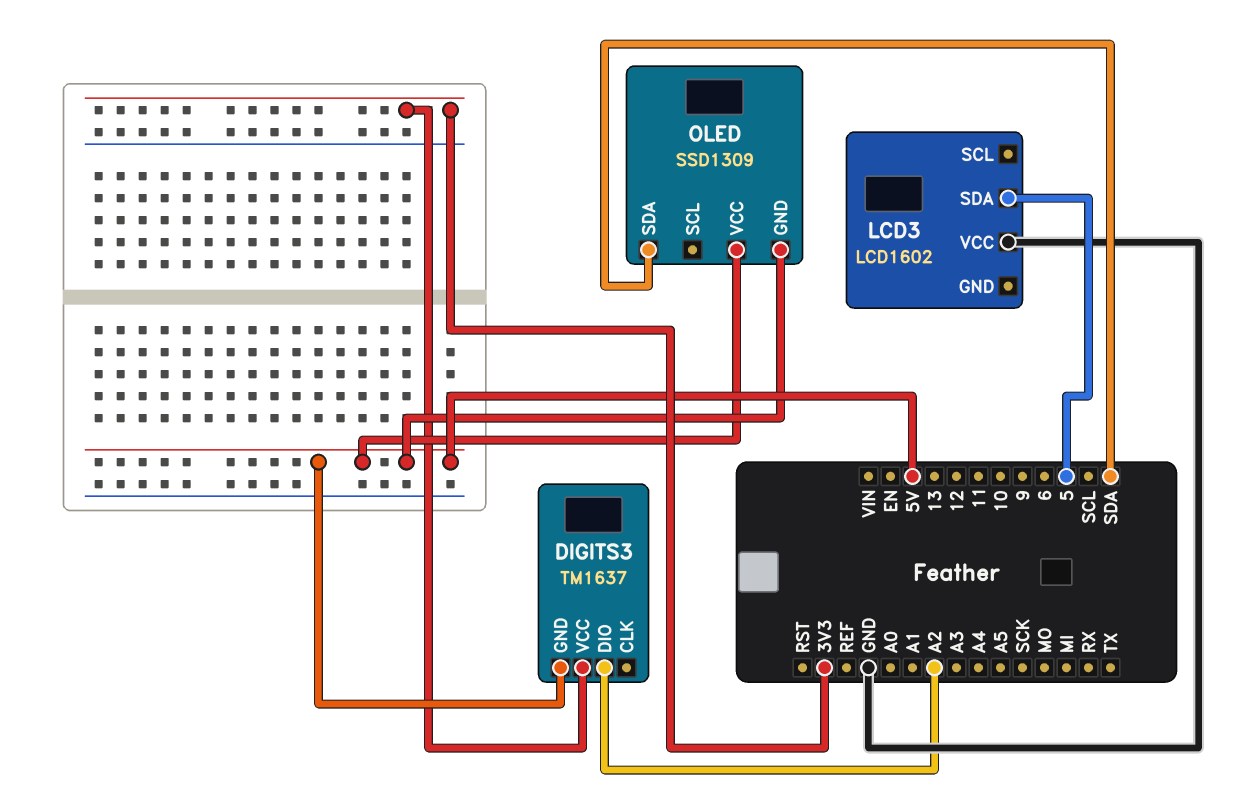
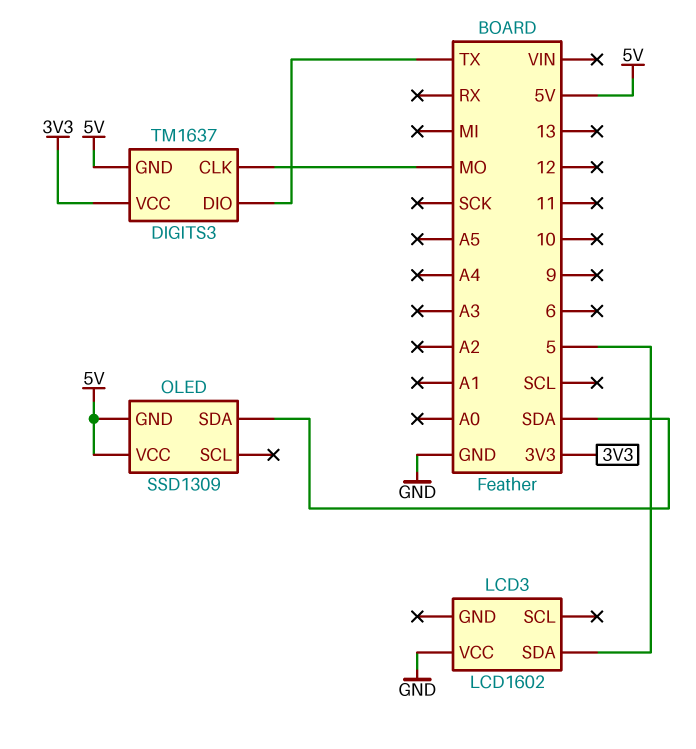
DIGITS3 pin CLK: none -> MO
DIGITS3 pin DIO: A2 -> TX

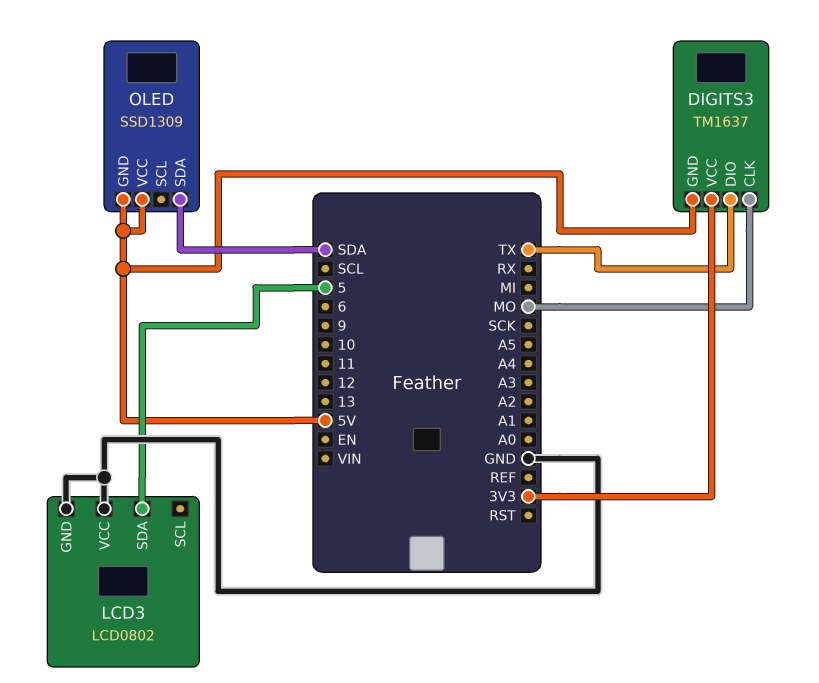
LCD3: LCD1602 -> LCD0802
LCD3 pin GND: none -> GND

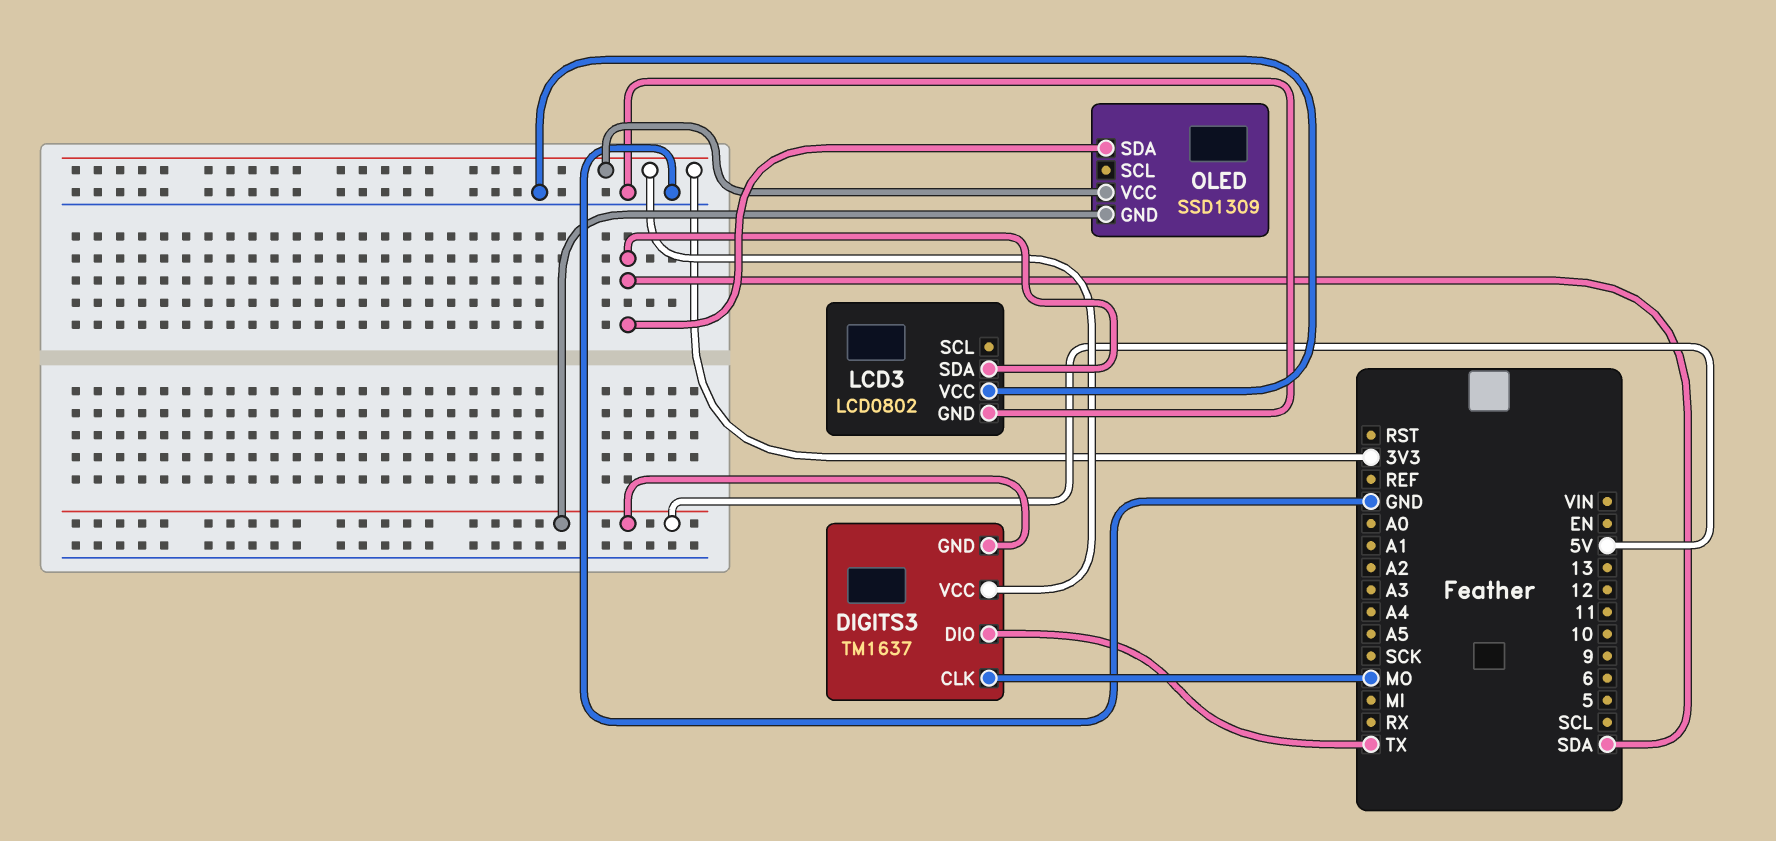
LCD3 pin SDA: 5 -> SDA
OLED pin VCC: 5V -> 3V3

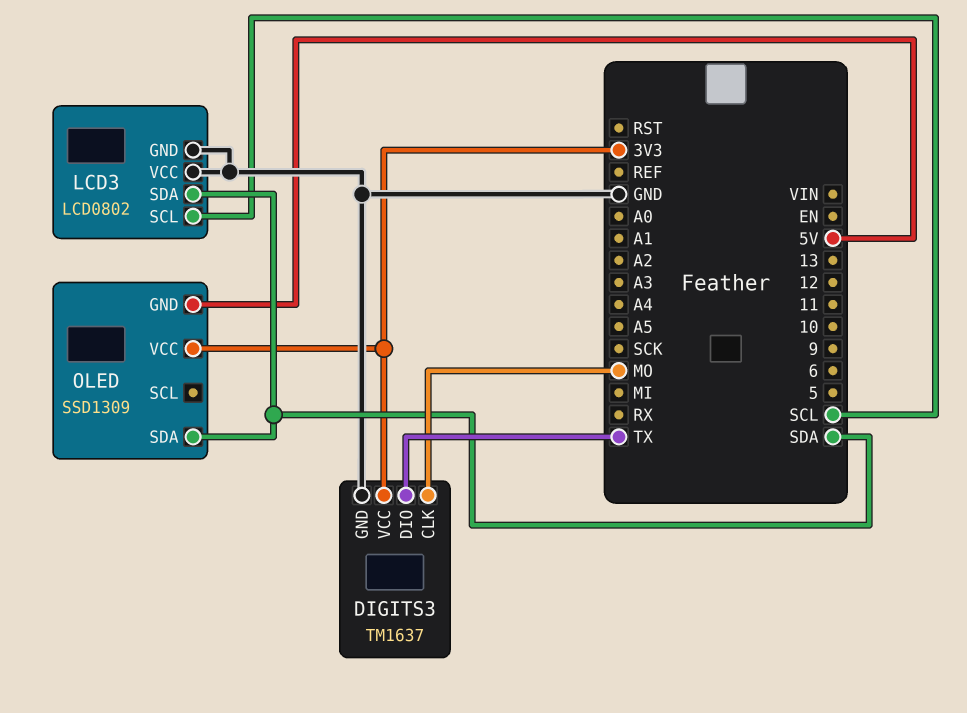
DIGITS3 pin GND: 5V -> GND
LCD3 pin SCL: none -> SCL

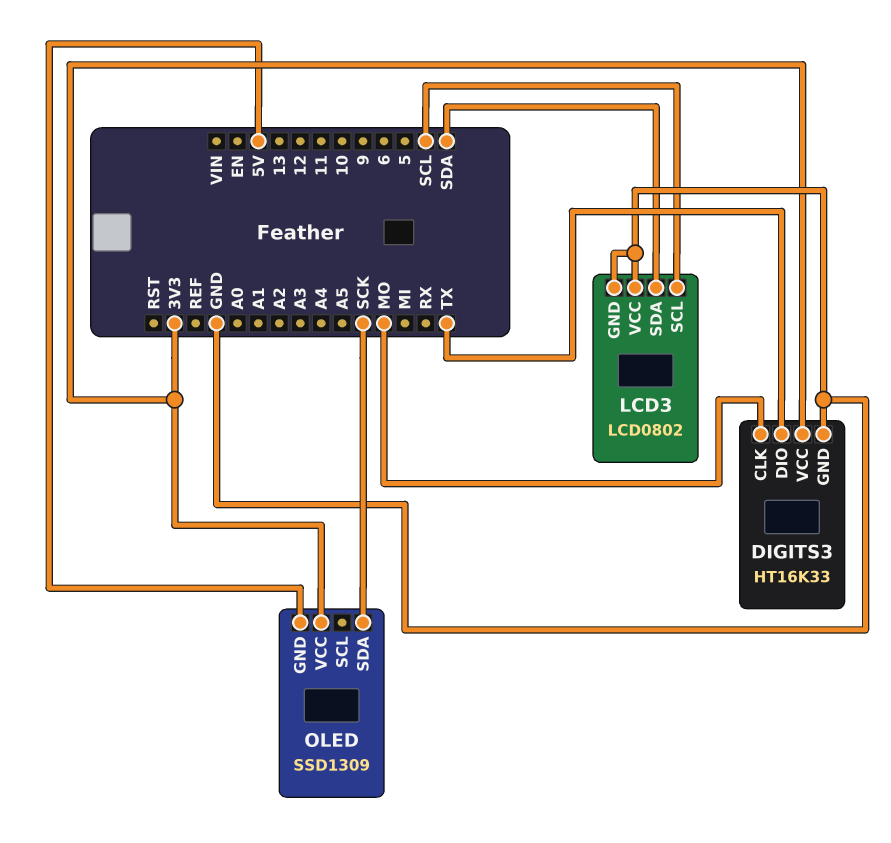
DIGITS3: TM1637 -> HT16K33
OLED pin SDA: SDA -> SCK

